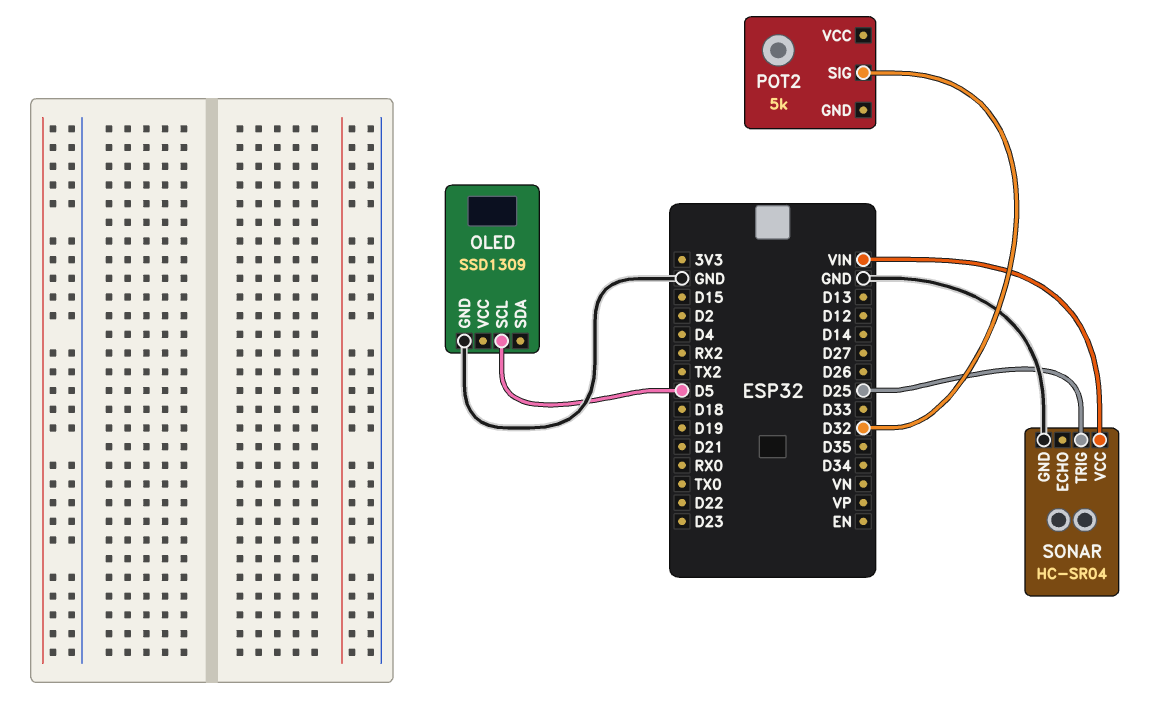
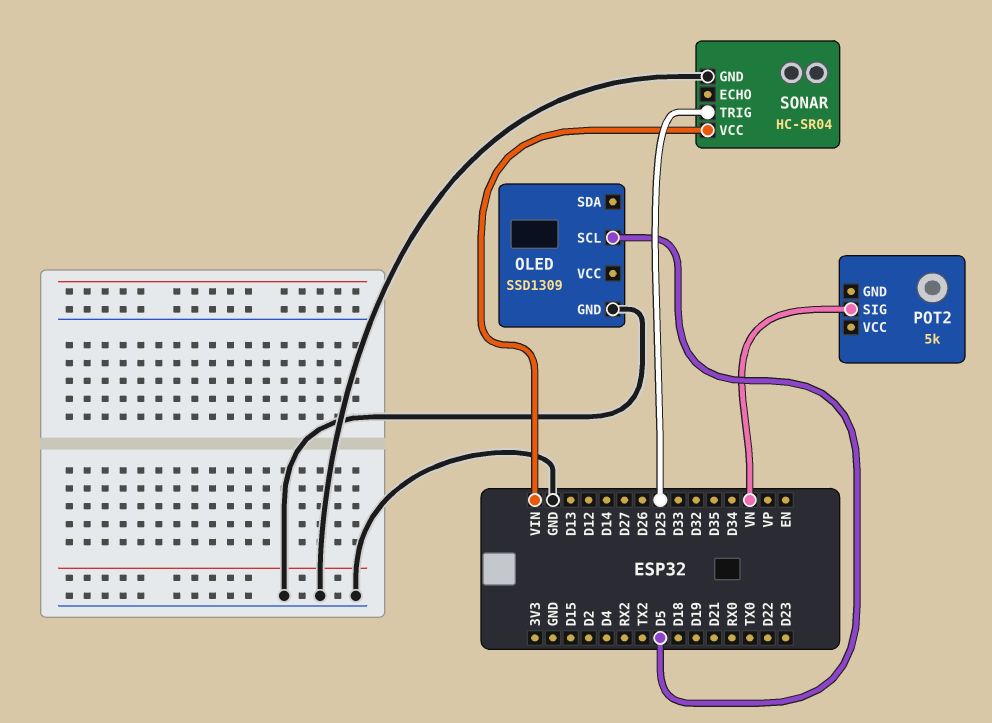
POT2 pin SIG: D32 -> VN

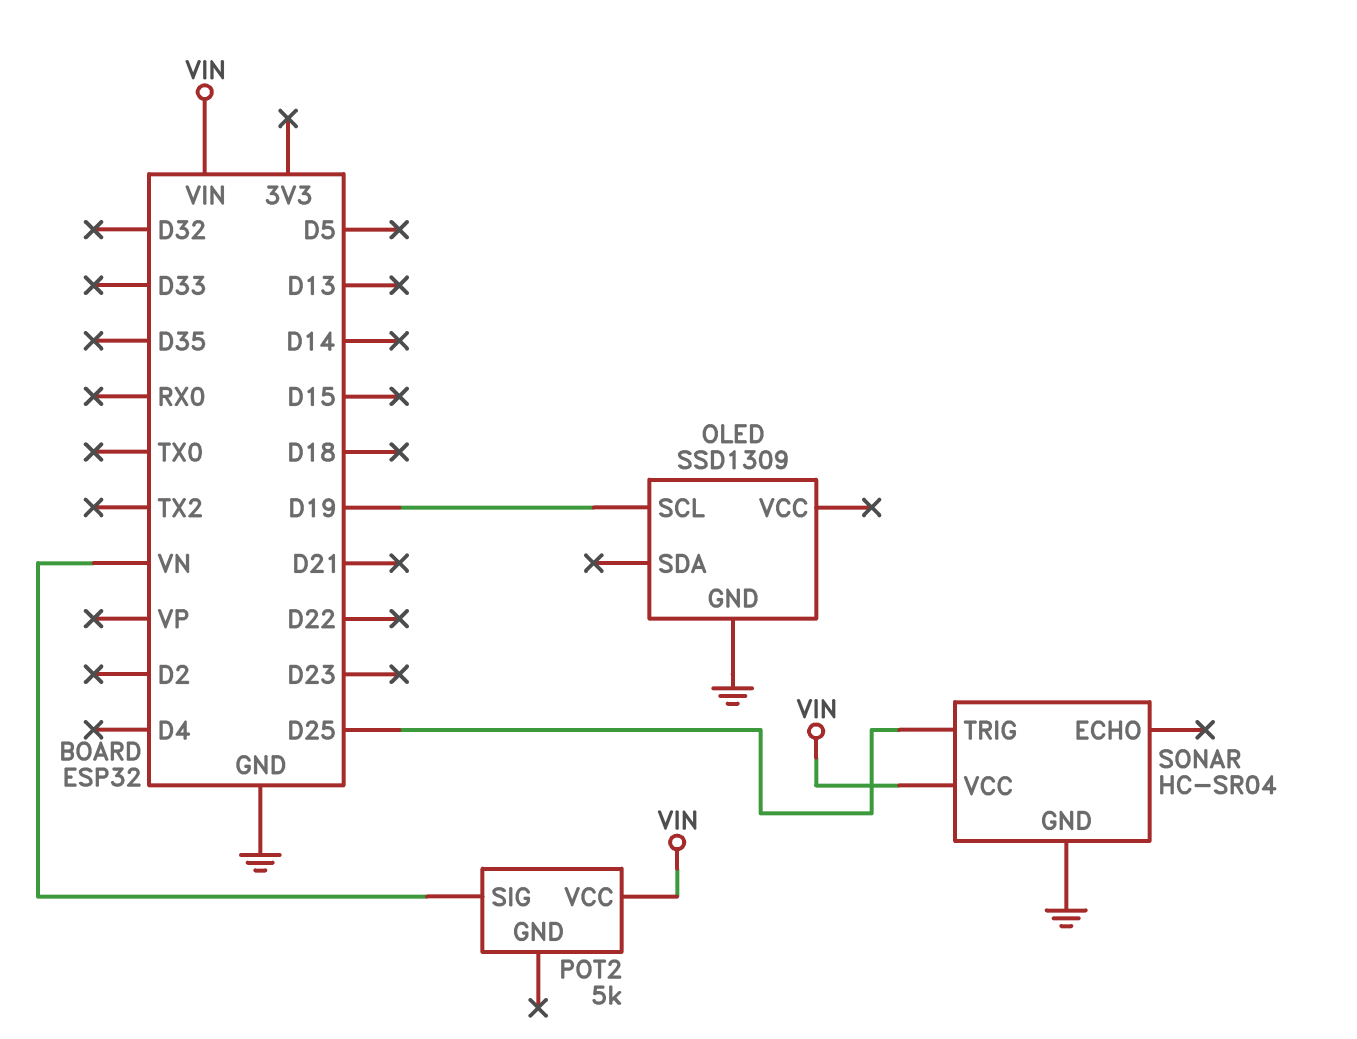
OLED pin SCL: D5 -> D19
POT2 pin VCC: none -> VIN

